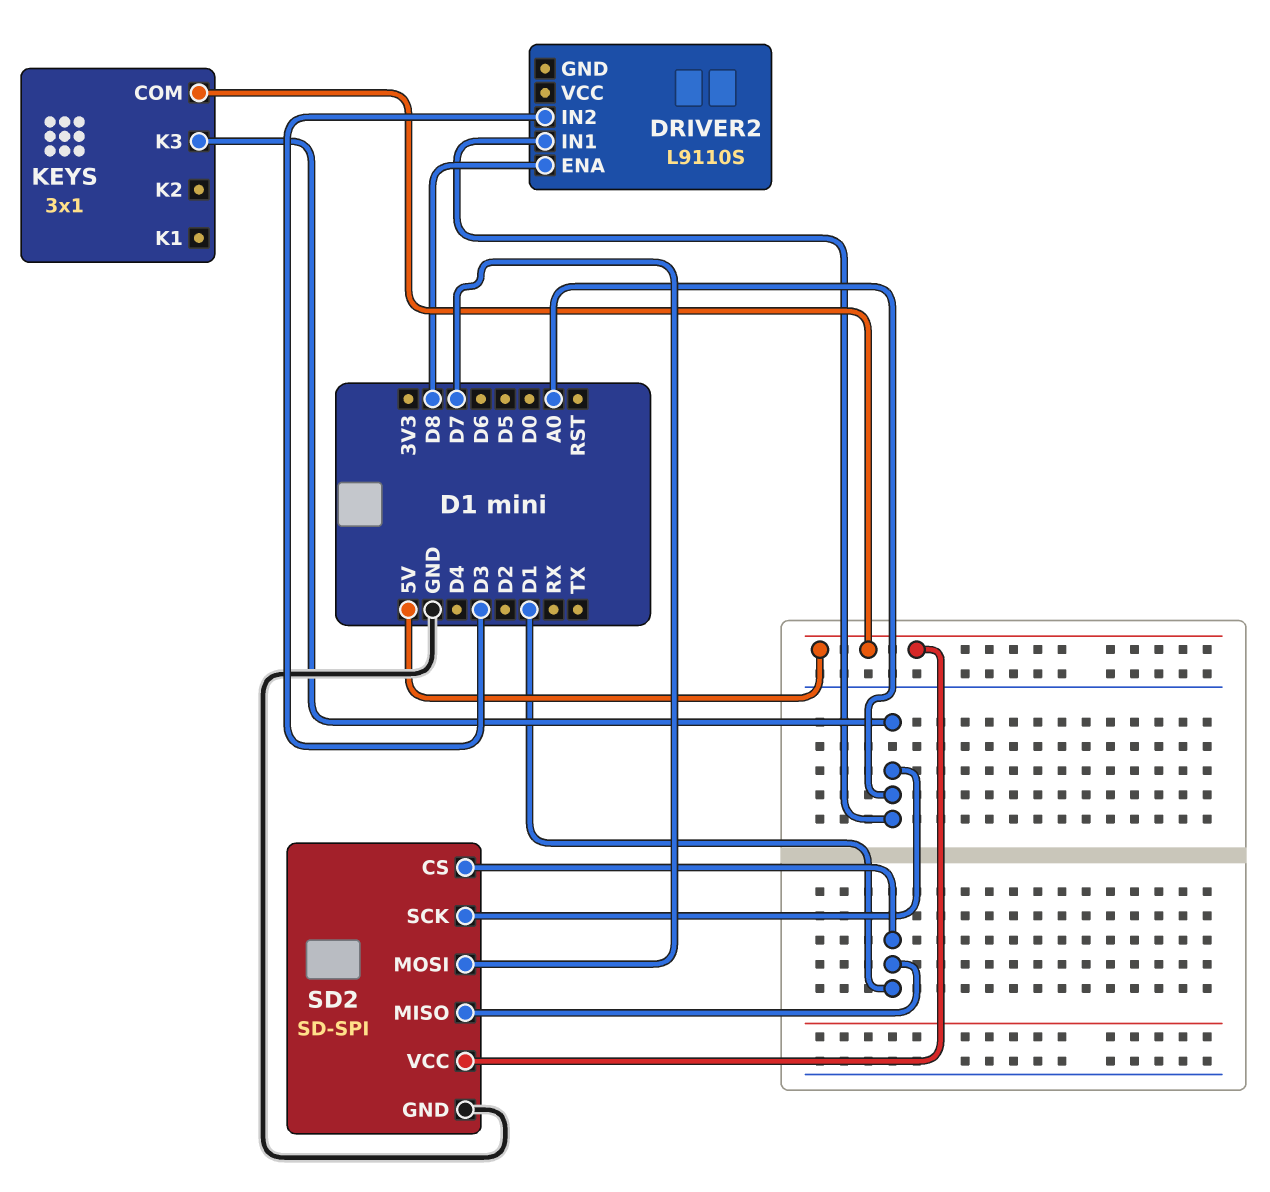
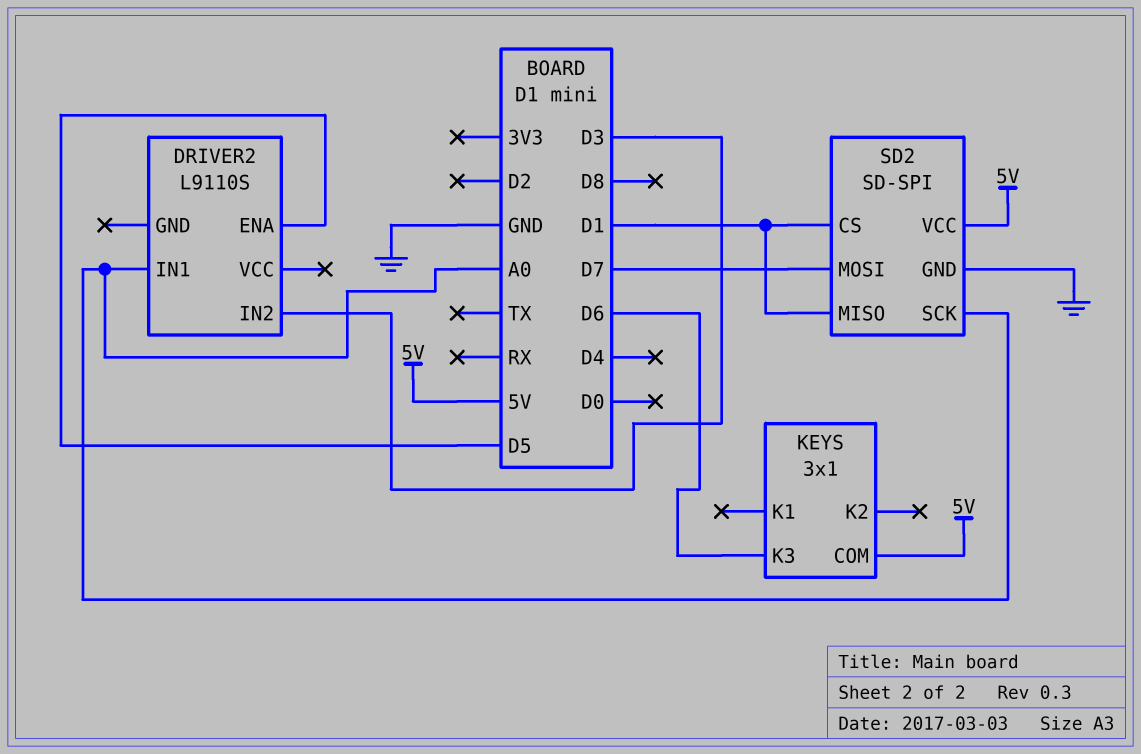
DRIVER2 pin ENA: D8 -> D5
KEYS pin K3: A0 -> D6

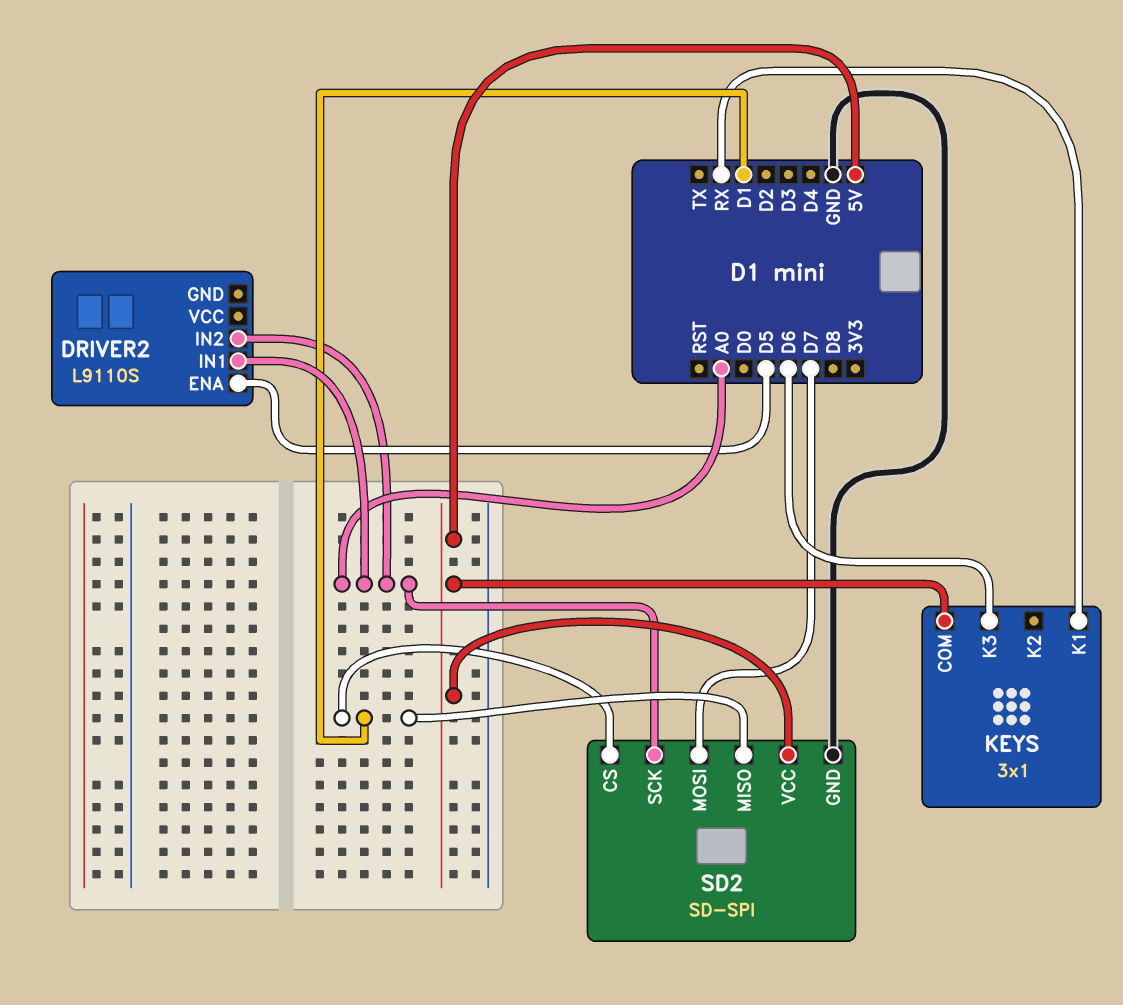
DRIVER2 pin IN2: D3 -> A0
KEYS pin K1: none -> RX

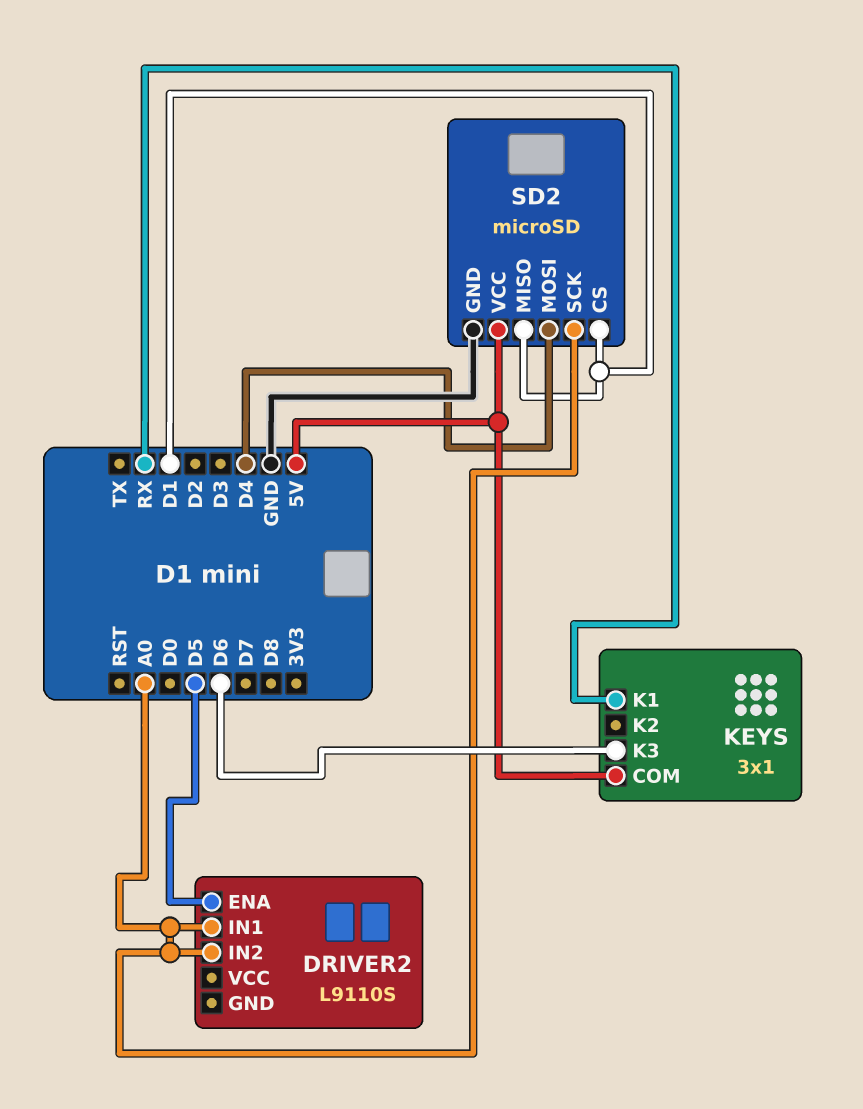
SD2: SD-SPI -> microSD
SD2 pin MOSI: D7 -> D4

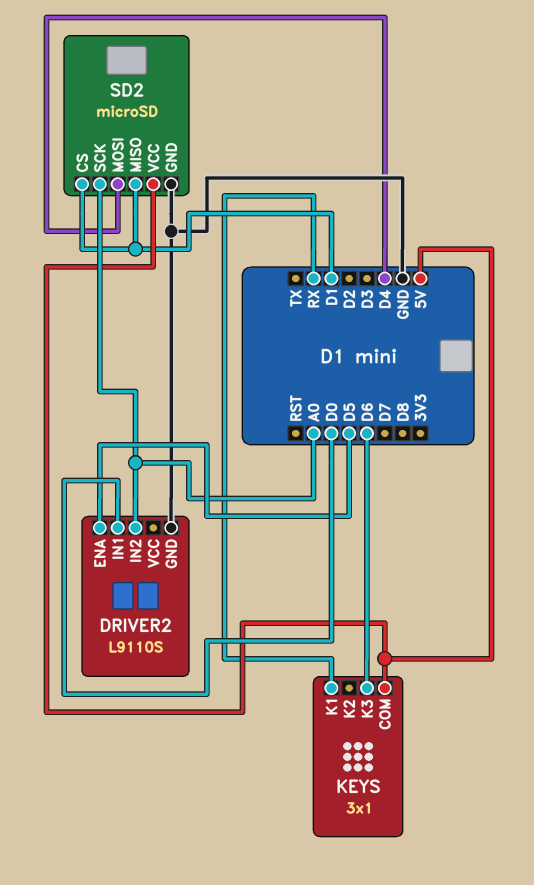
DRIVER2 pin GND: none -> GND
DRIVER2 pin IN1: A0 -> D0

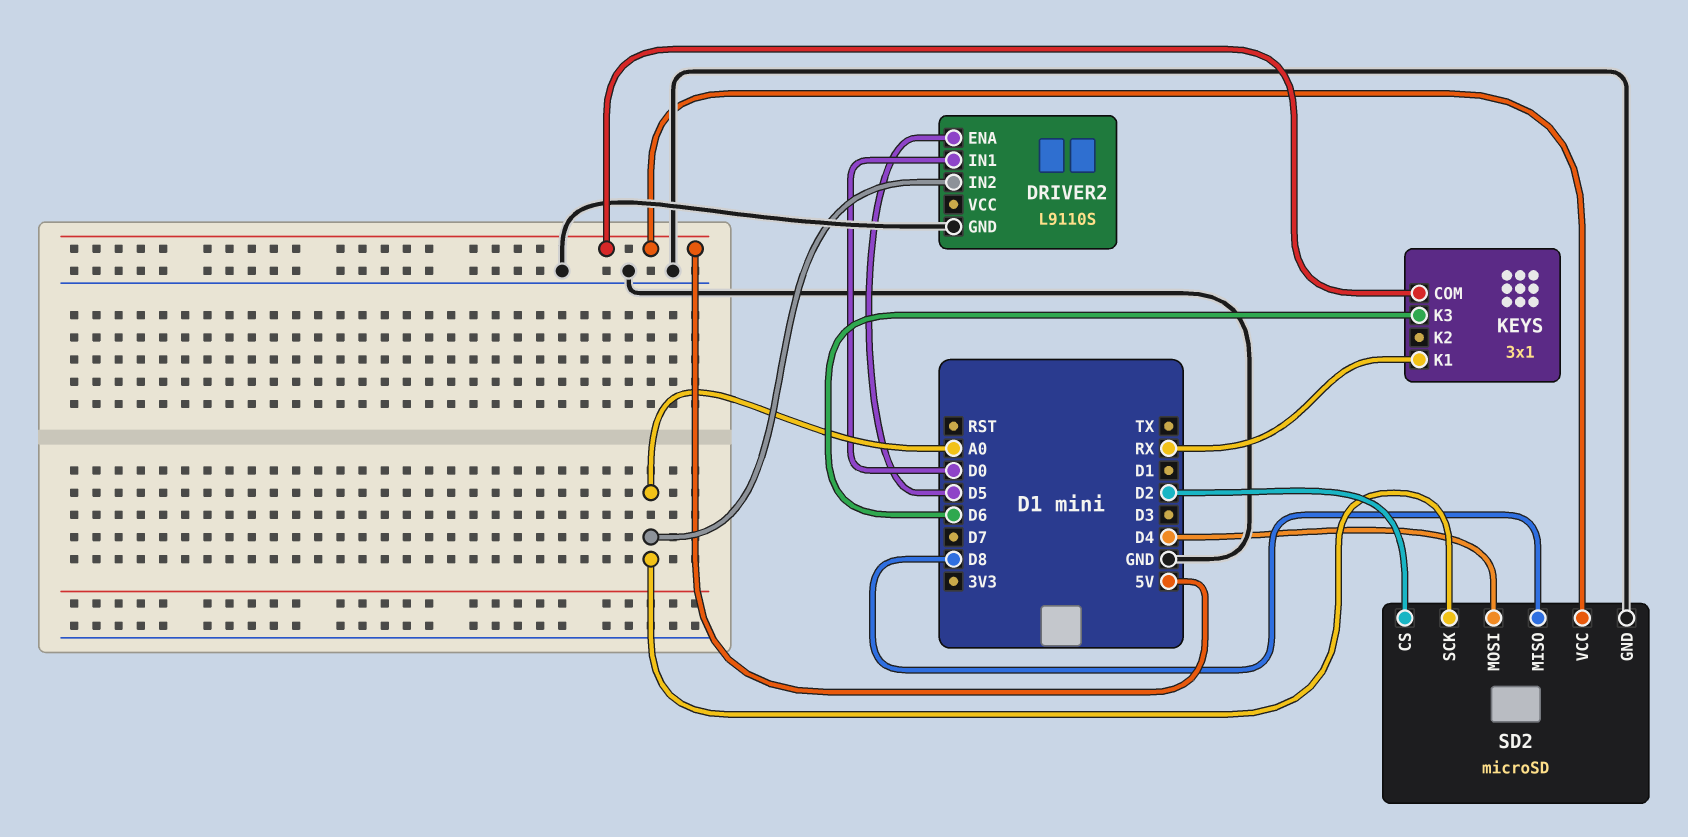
SD2 pin CS: D1 -> D2
SD2 pin MISO: D1 -> D8

